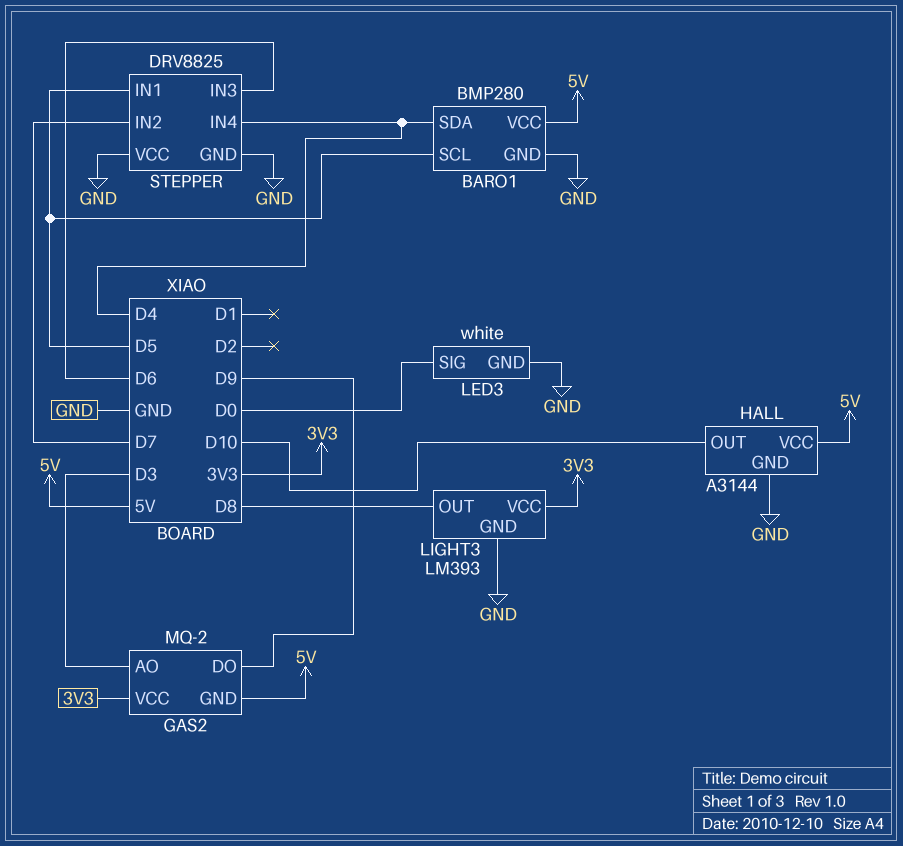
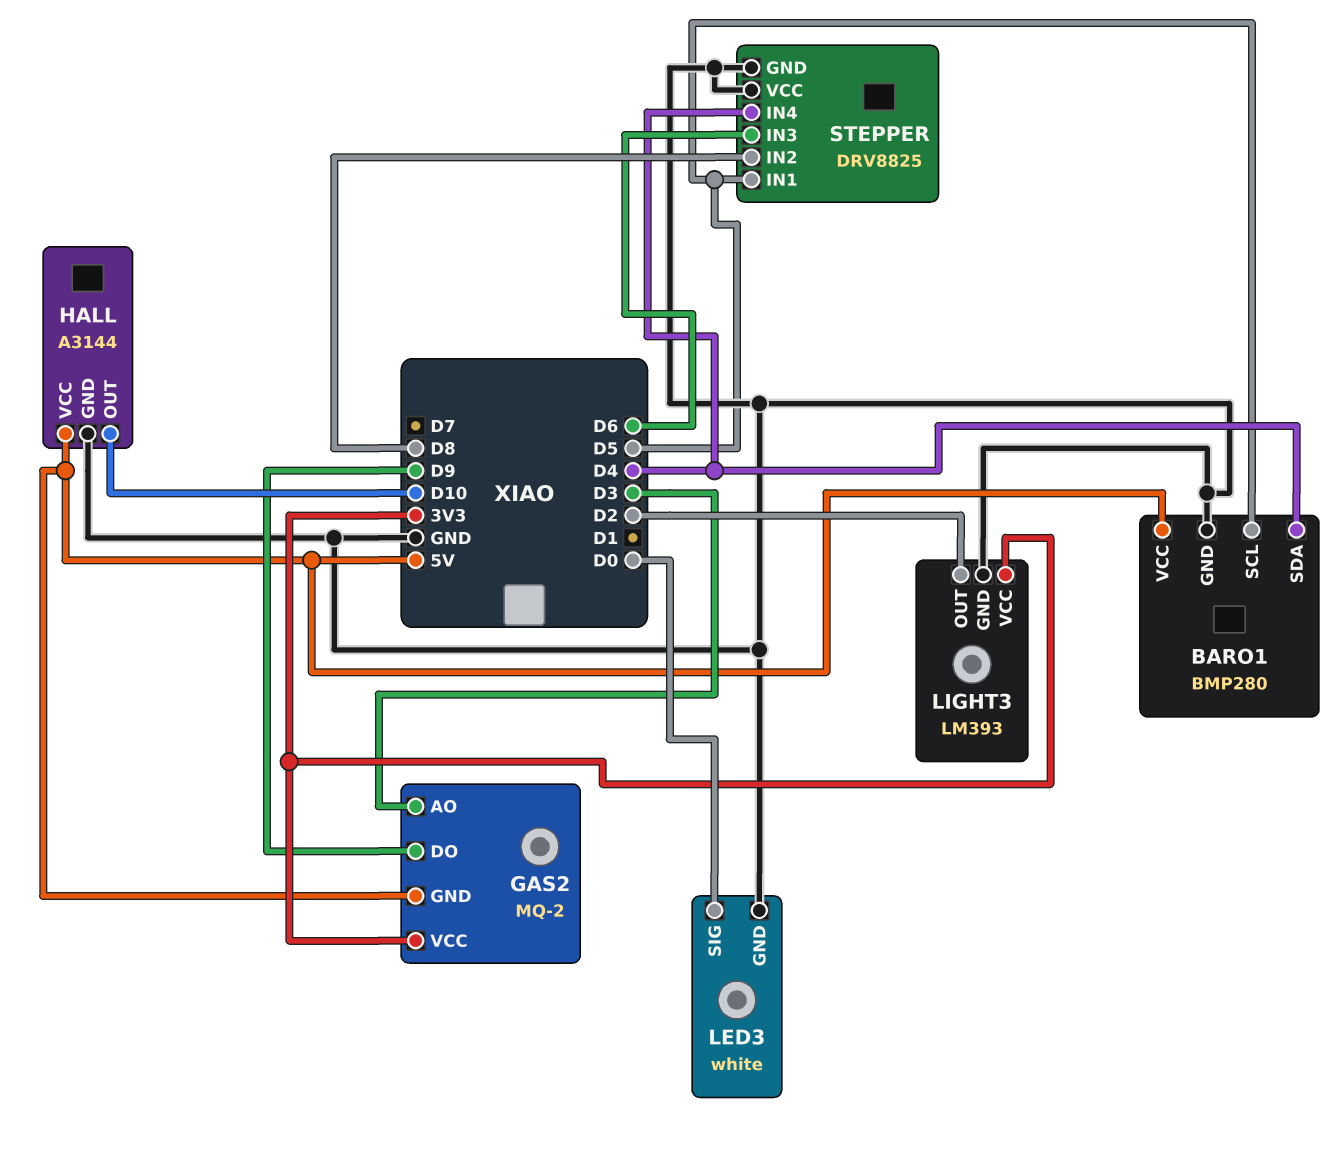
LIGHT3 pin OUT: D8 -> D2
STEPPER pin IN2: D7 -> D8

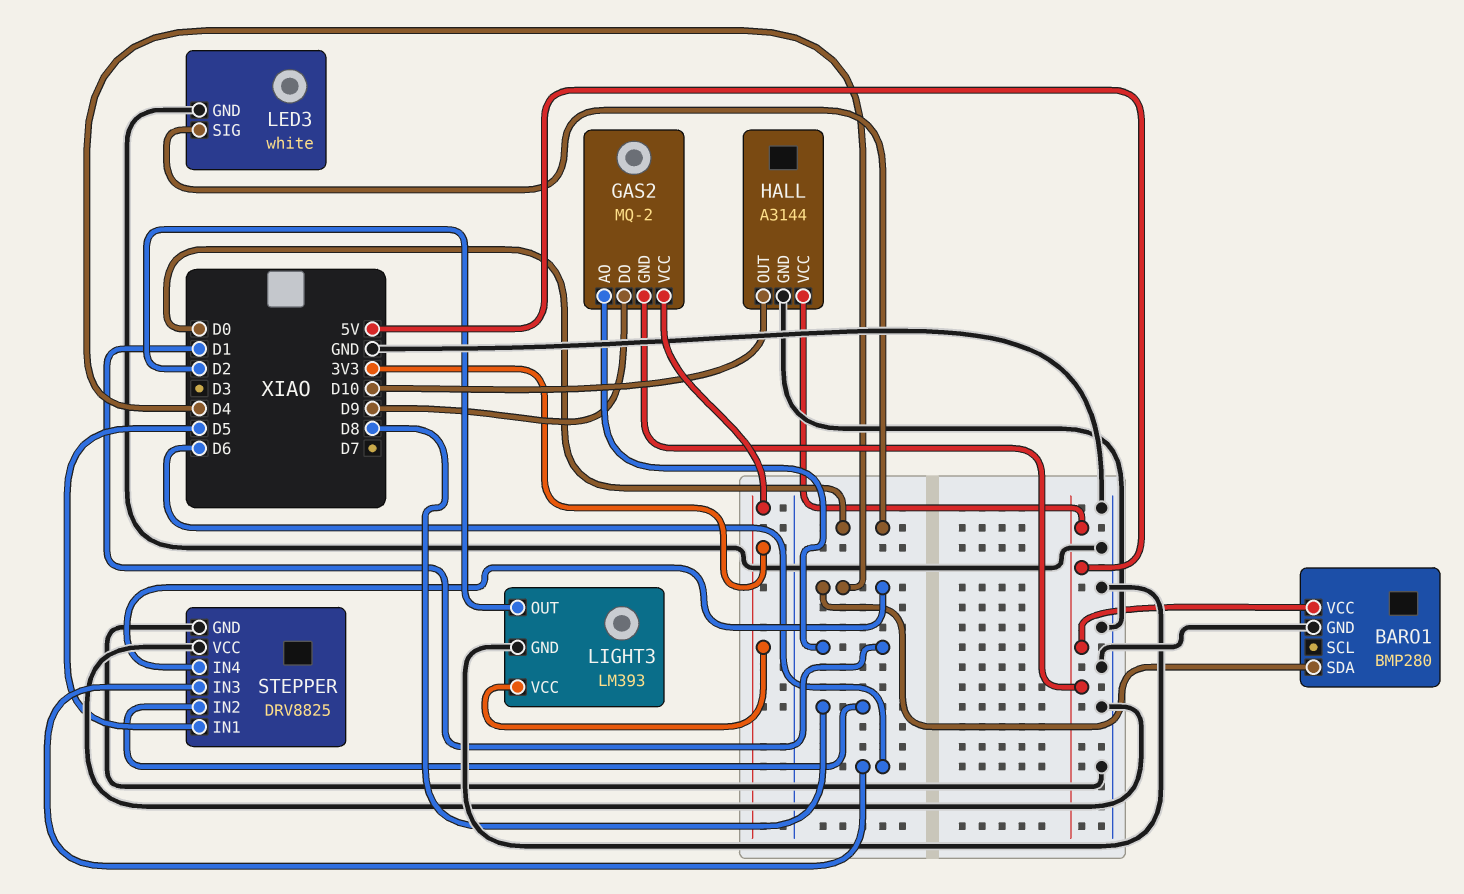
BARO1 pin SCL: D5 -> none
GAS2 pin AO: D3 -> D1

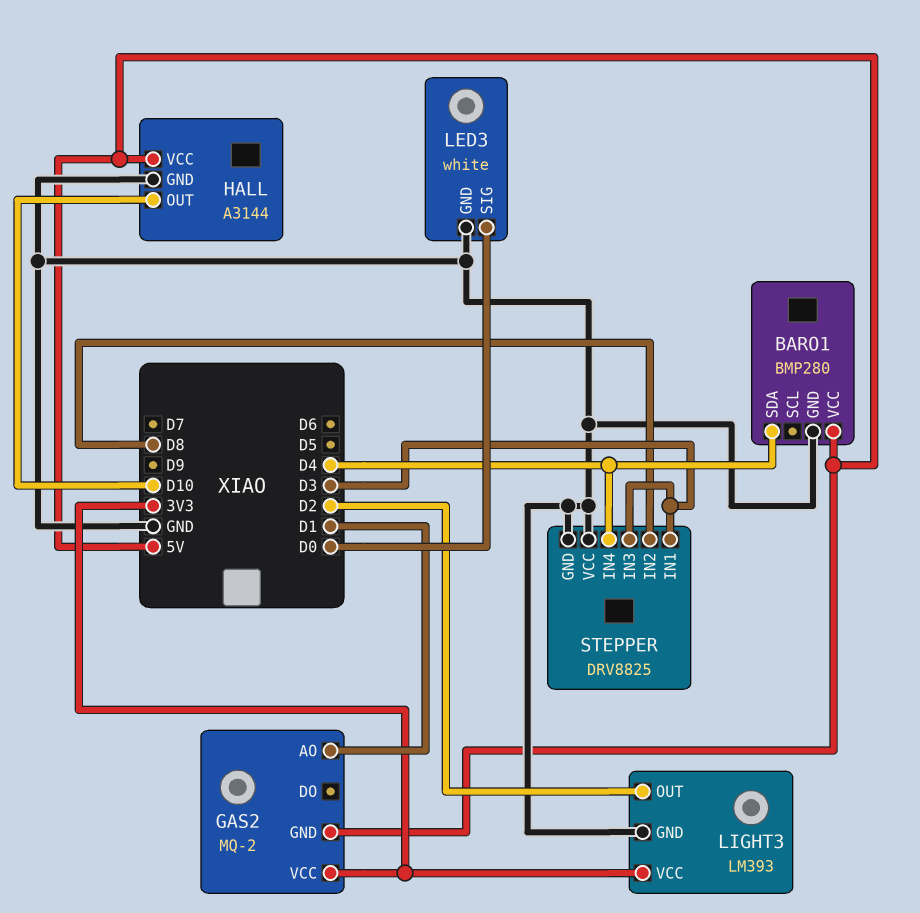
GAS2 pin DO: D9 -> none
STEPPER pin IN1: D5 -> D3
STEPPER pin IN3: D6 -> D3

